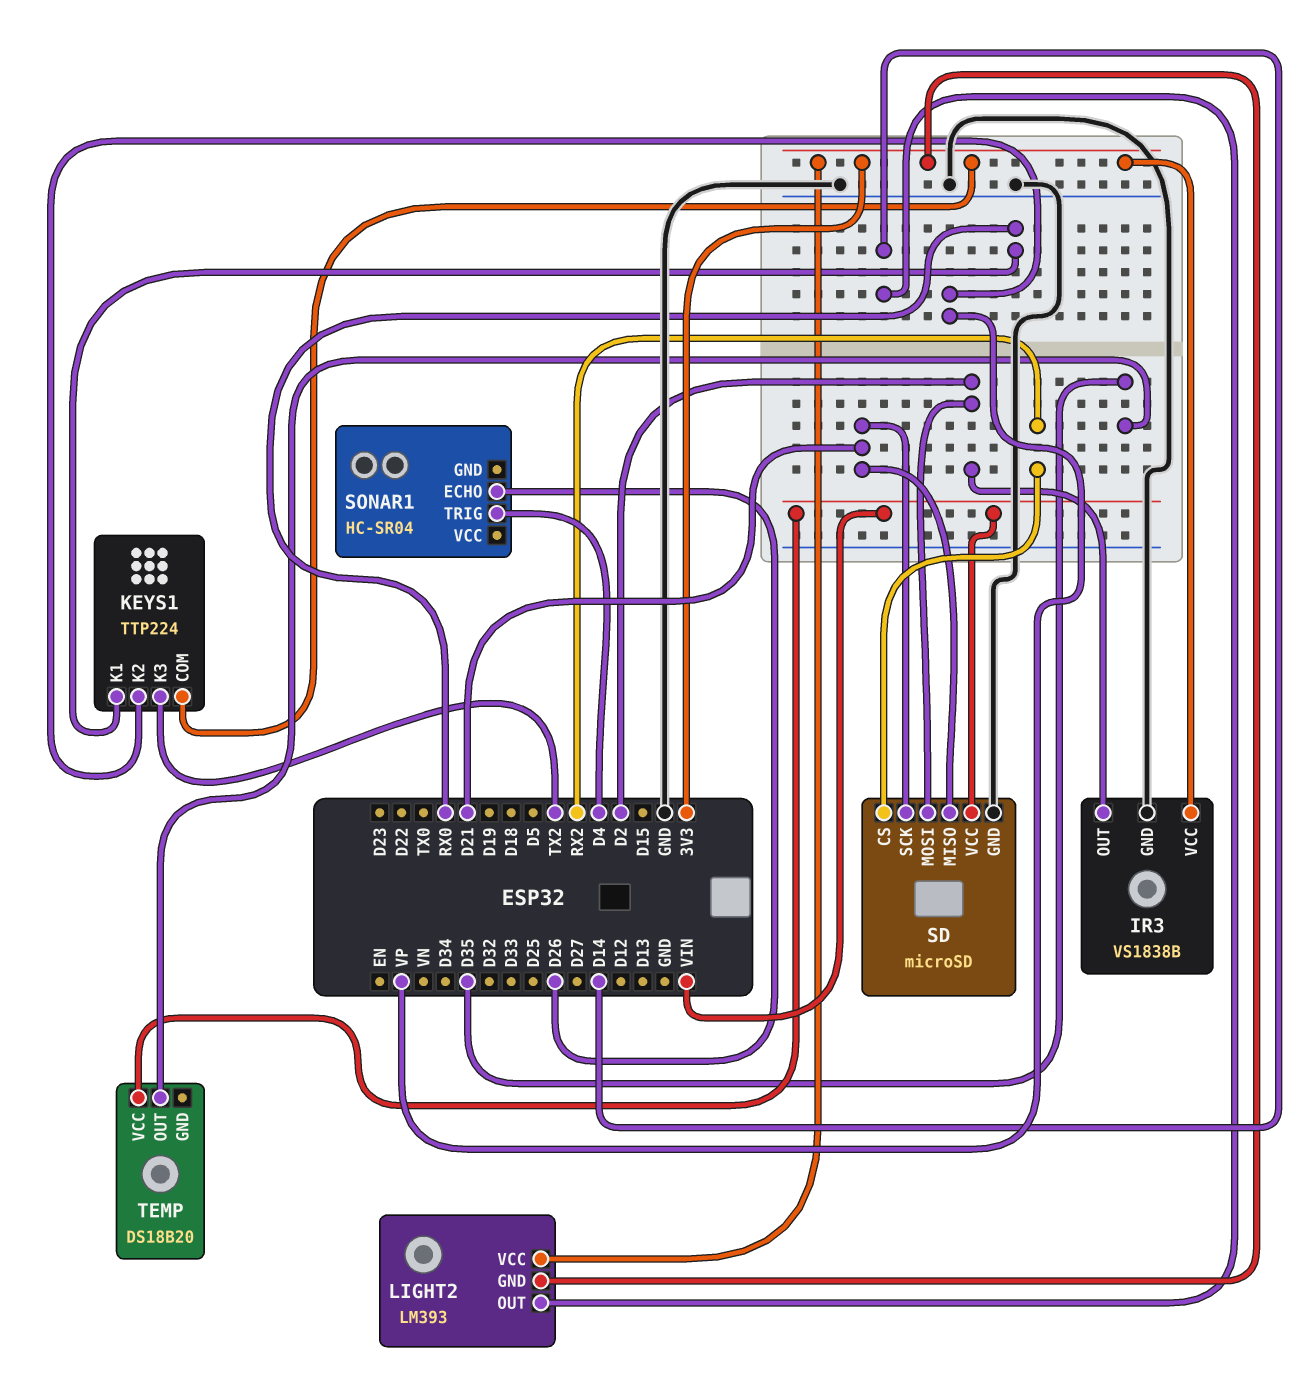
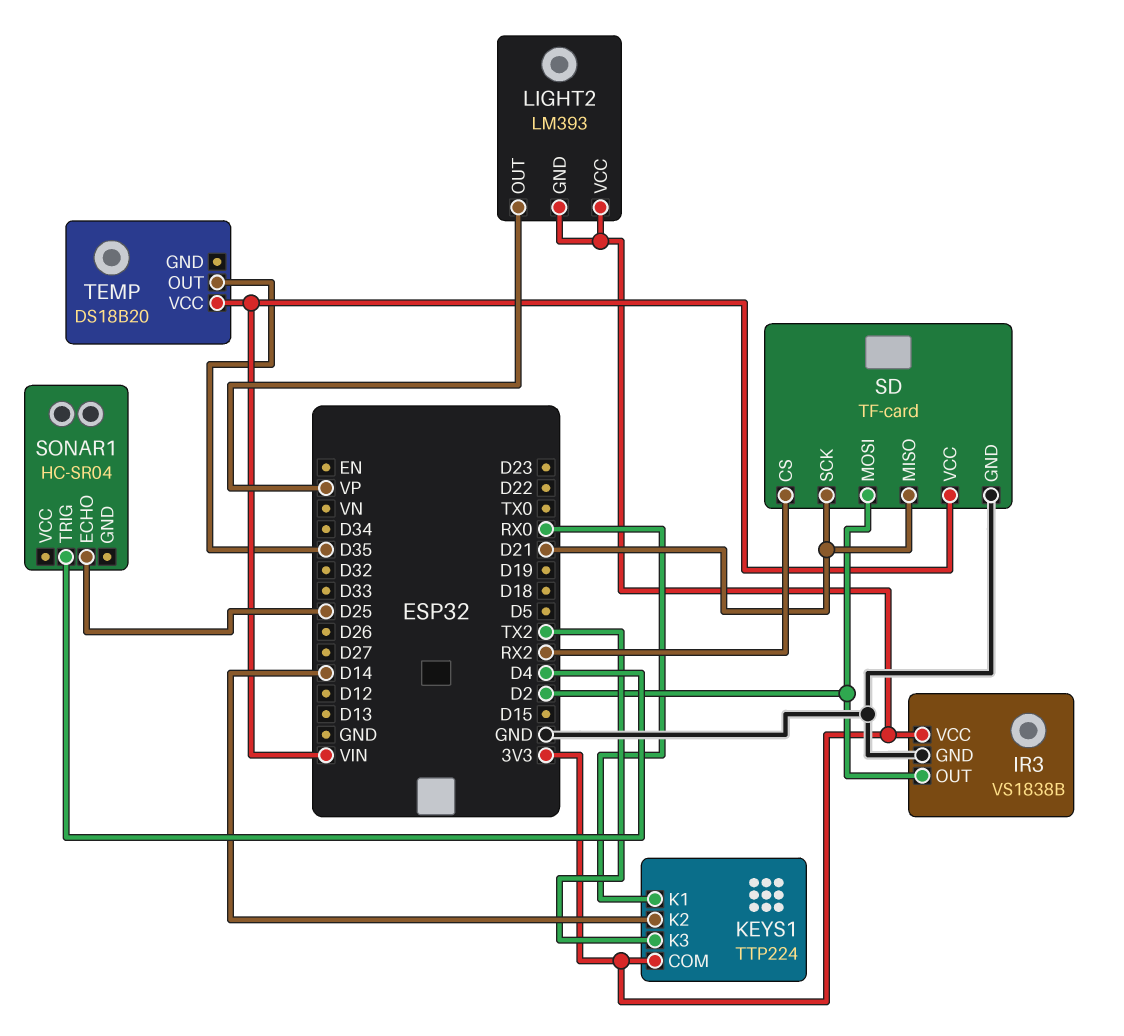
KEYS1 pin K2: VP -> D14
LIGHT2 pin OUT: D14 -> VP
SD: microSD -> TF-card
SONAR1 pin ECHO: D26 -> D25

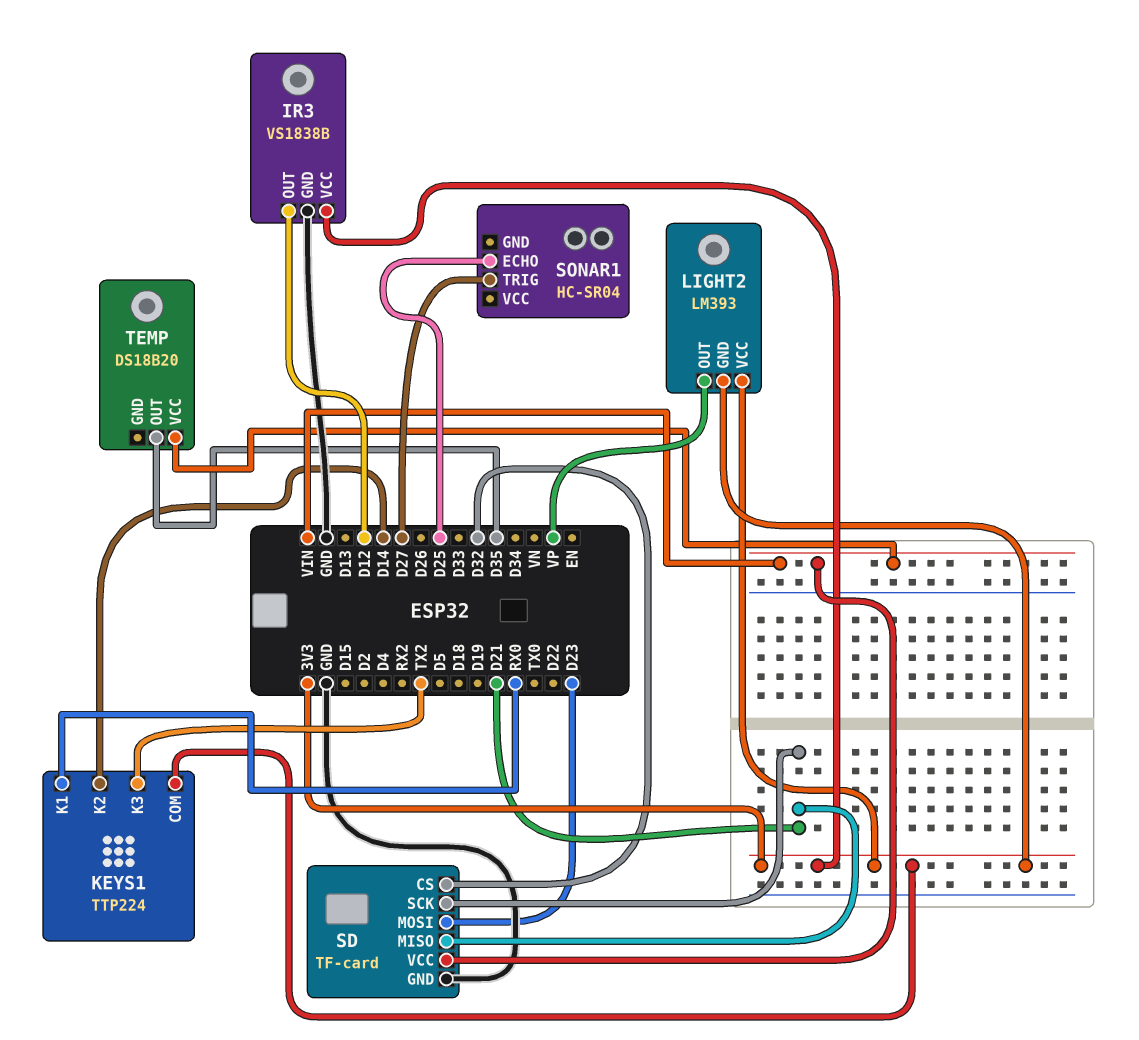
IR3 pin OUT: D2 -> D12
SD pin CS: RX2 -> D32
SD pin MOSI: D2 -> D23
SONAR1 pin TRIG: D4 -> D27

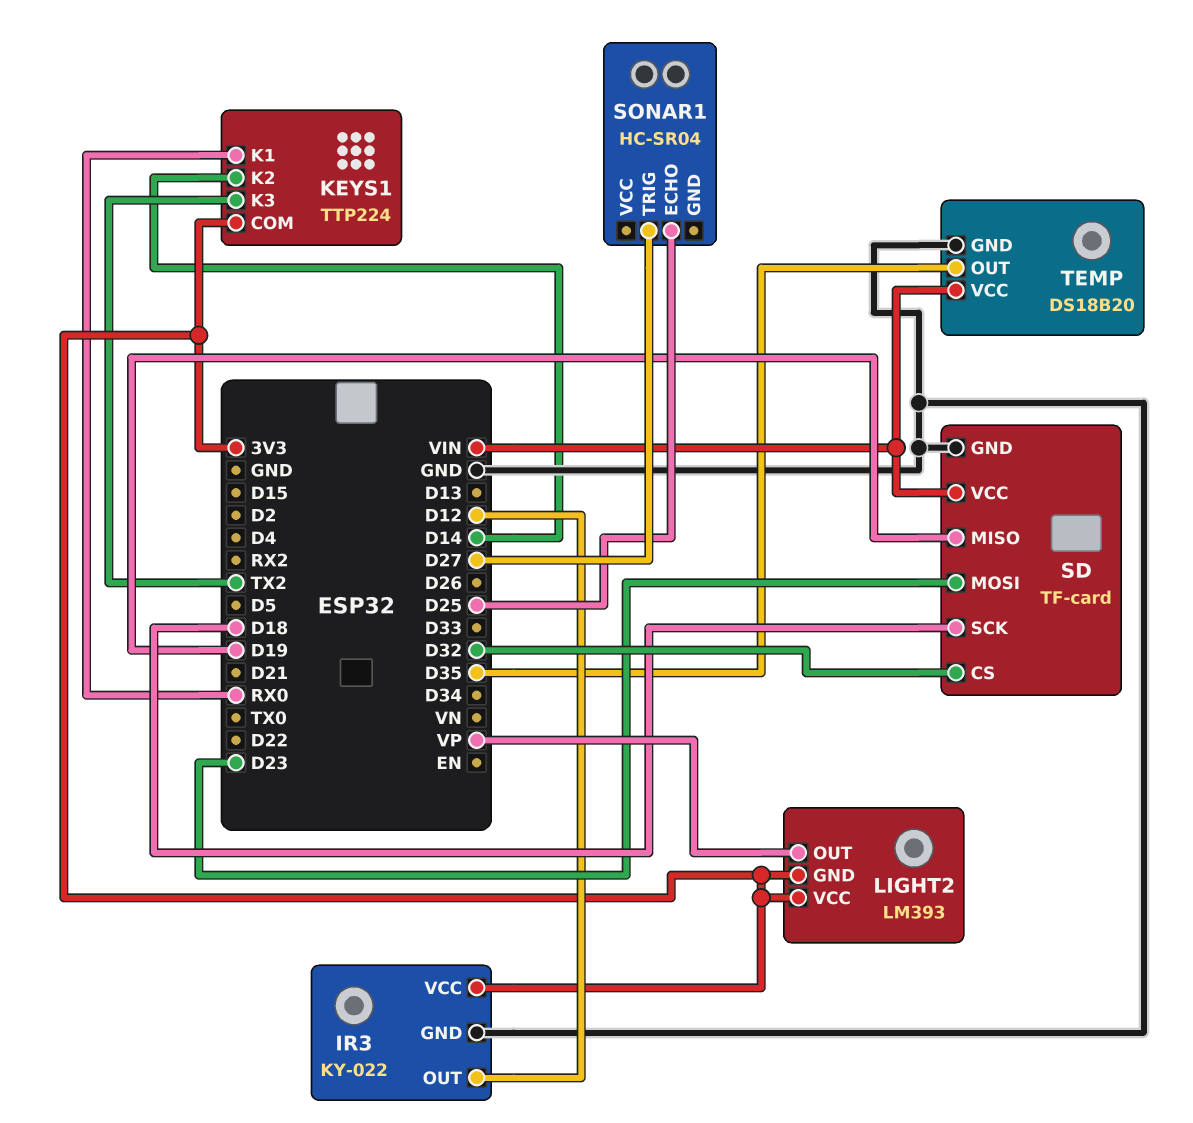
IR3: VS1838B -> KY-022
SD pin MISO: D21 -> D19
SD pin SCK: D21 -> D18
TEMP pin GND: none -> GND

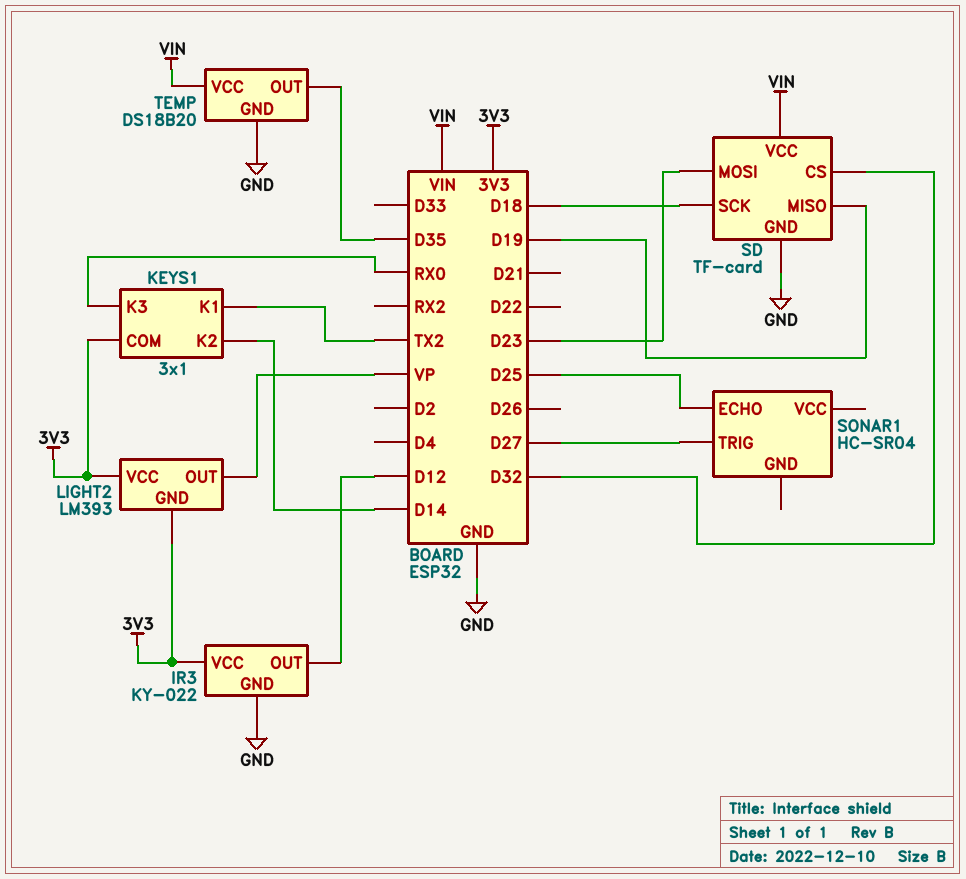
KEYS1: TTP224 -> 3x1
KEYS1 pin K1: RX0 -> TX2
KEYS1 pin K3: TX2 -> RX0

